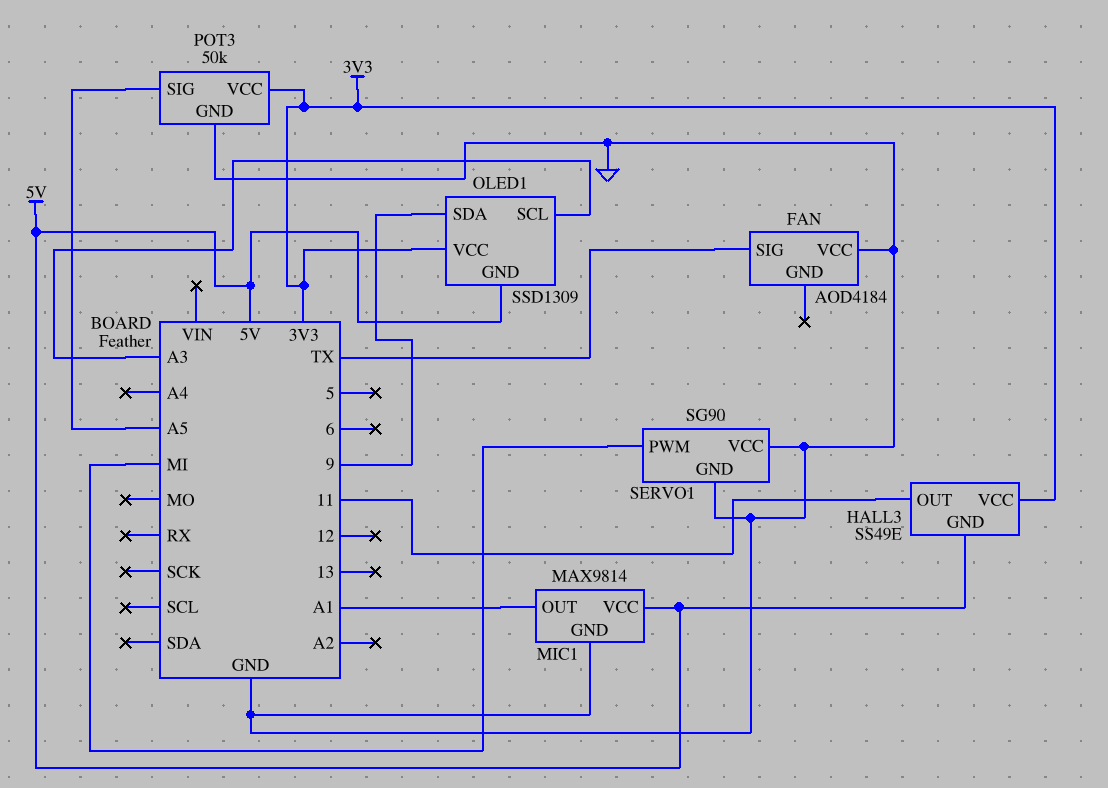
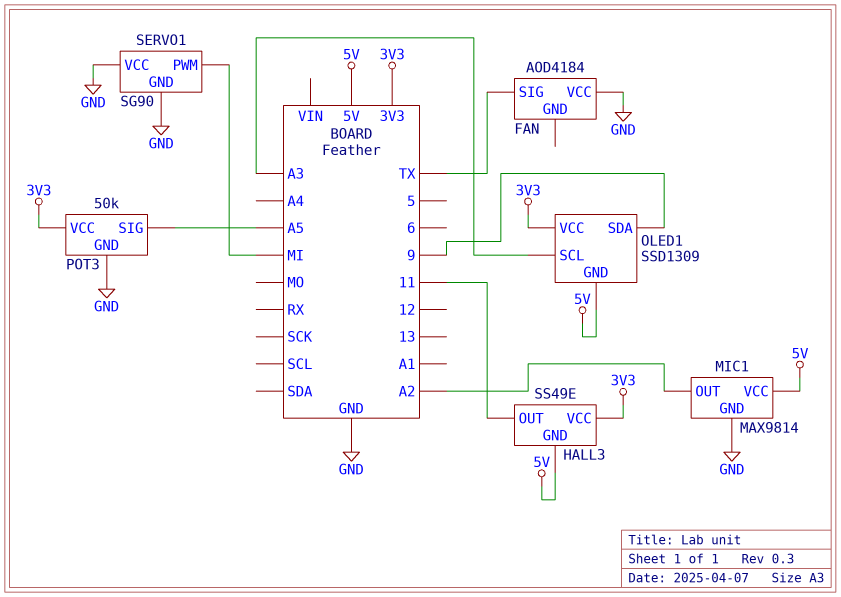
MIC1 pin OUT: A1 -> A2

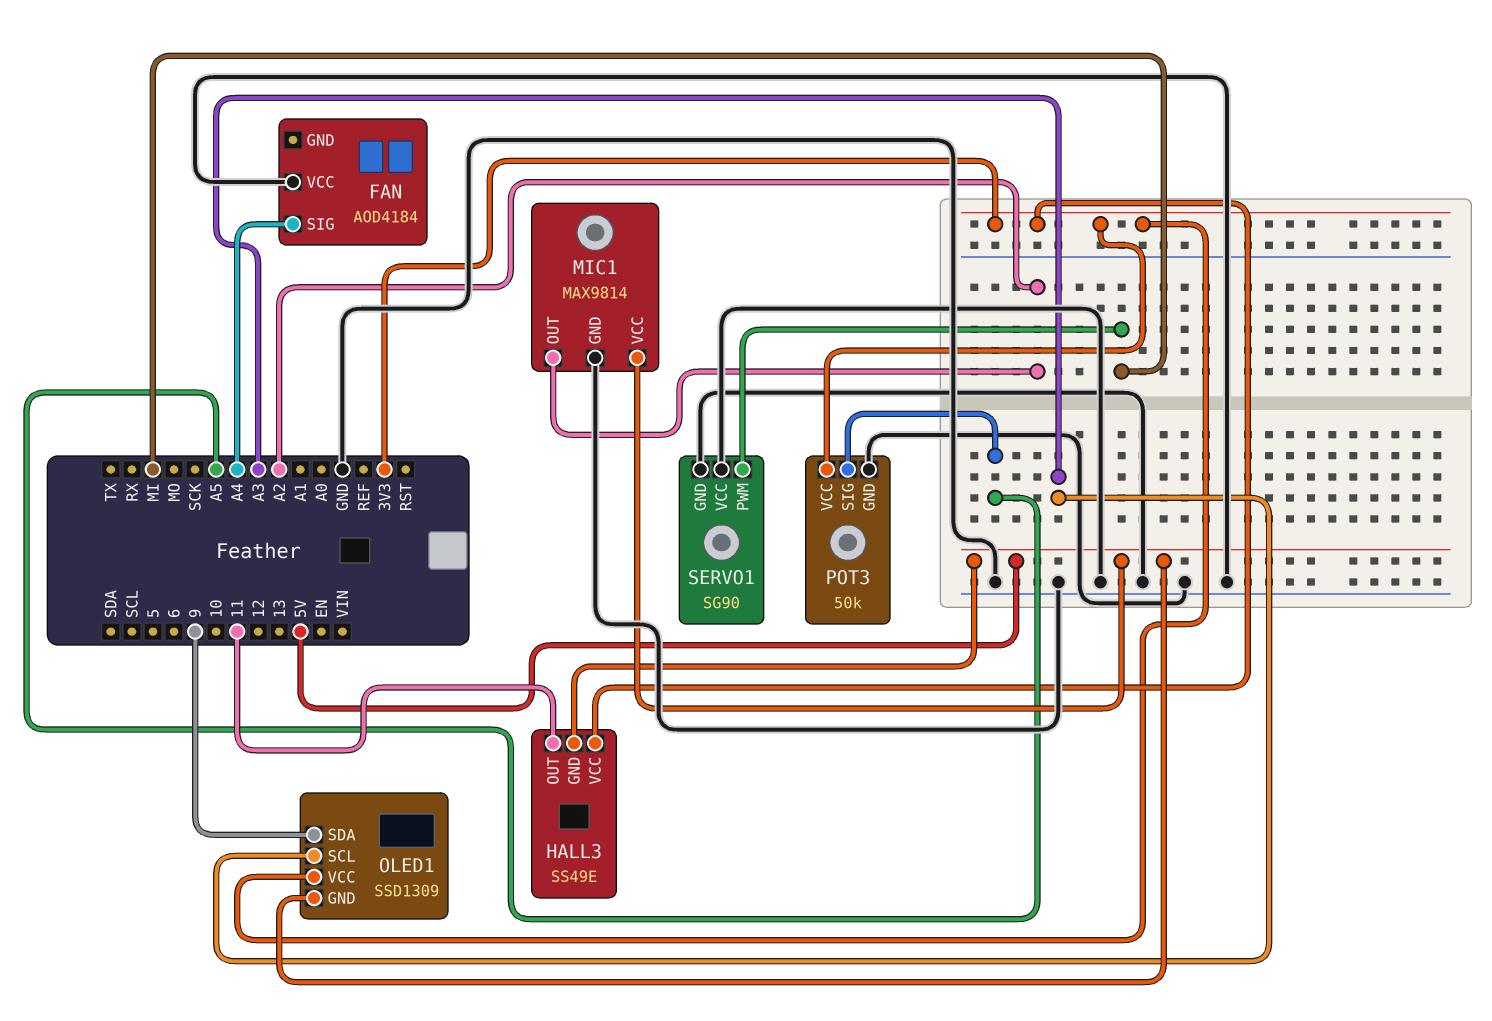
FAN pin SIG: TX -> A4

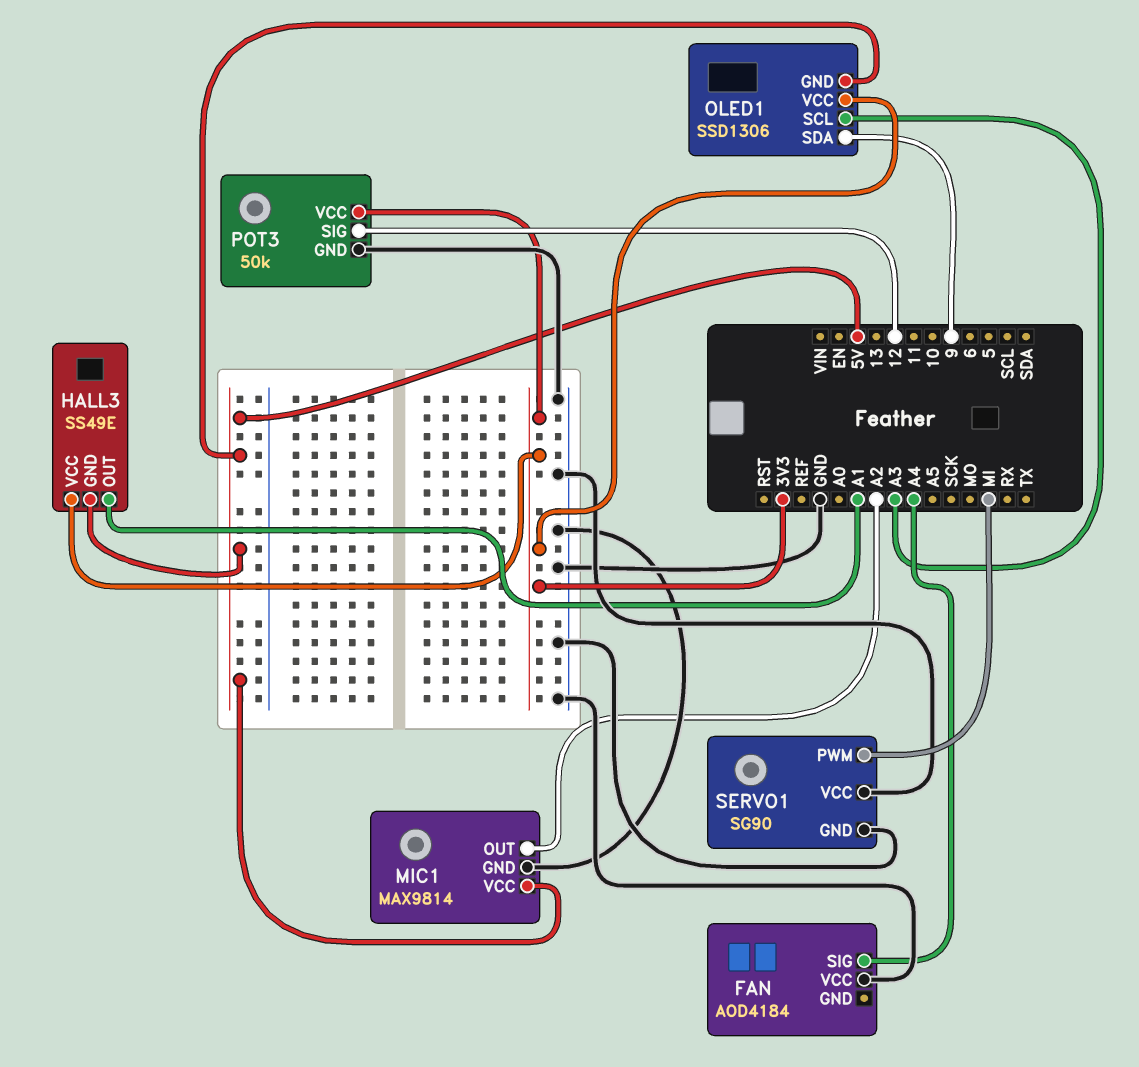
HALL3 pin OUT: 11 -> A1
OLED1: SSD1309 -> SSD1306
POT3 pin SIG: A5 -> 12

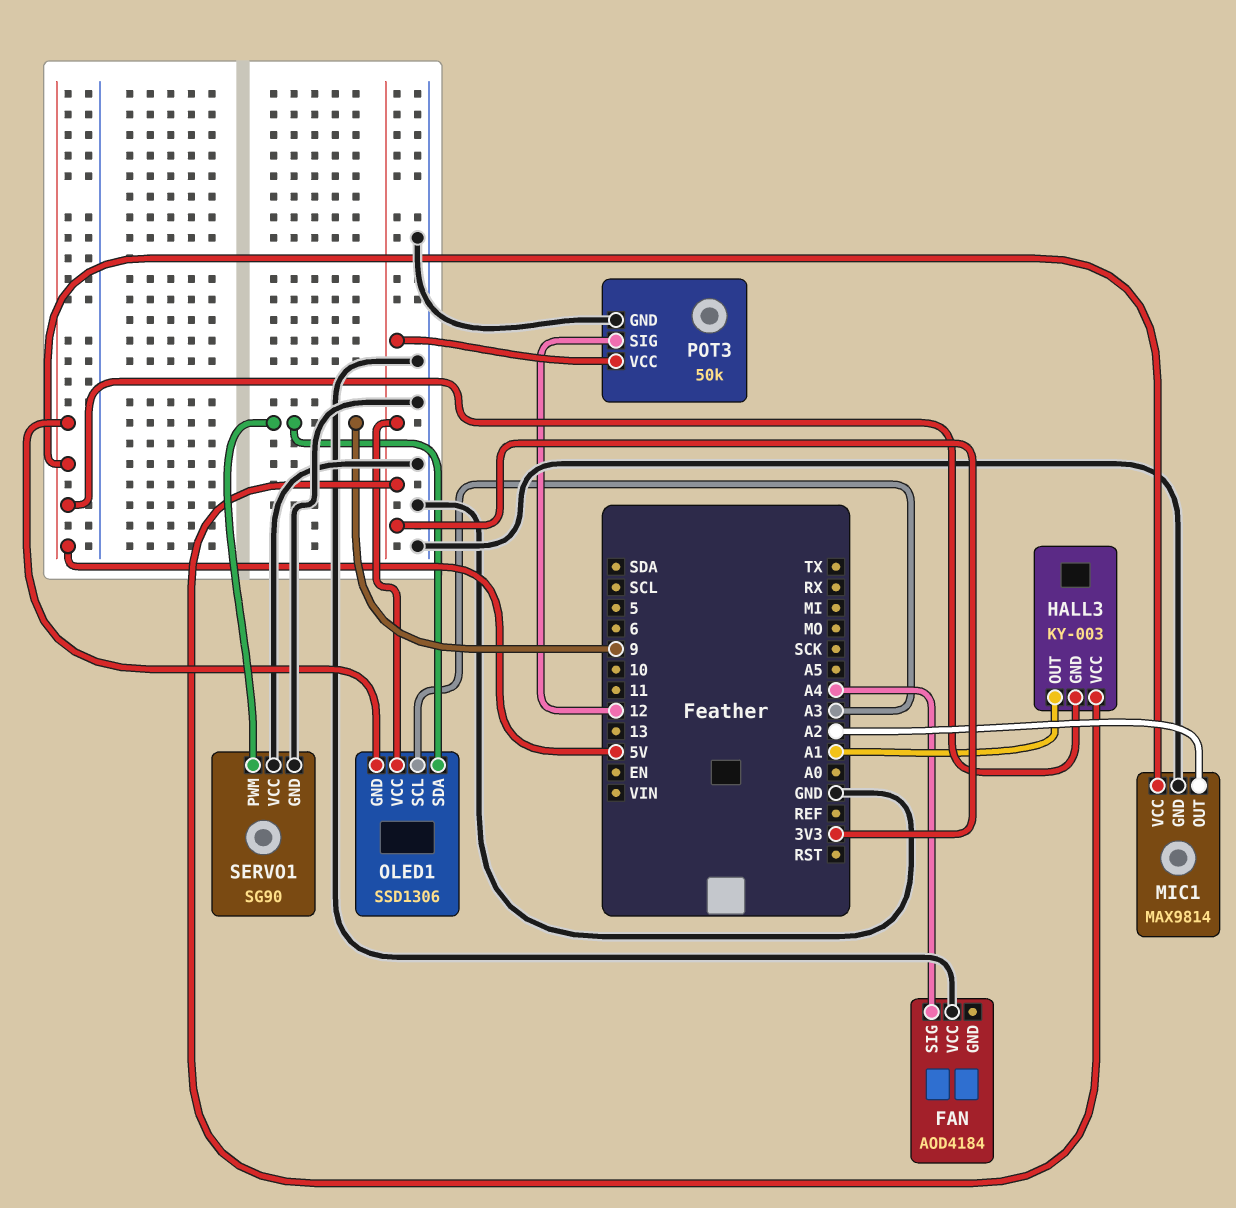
HALL3: SS49E -> KY-003
SERVO1 pin PWM: MI -> 9

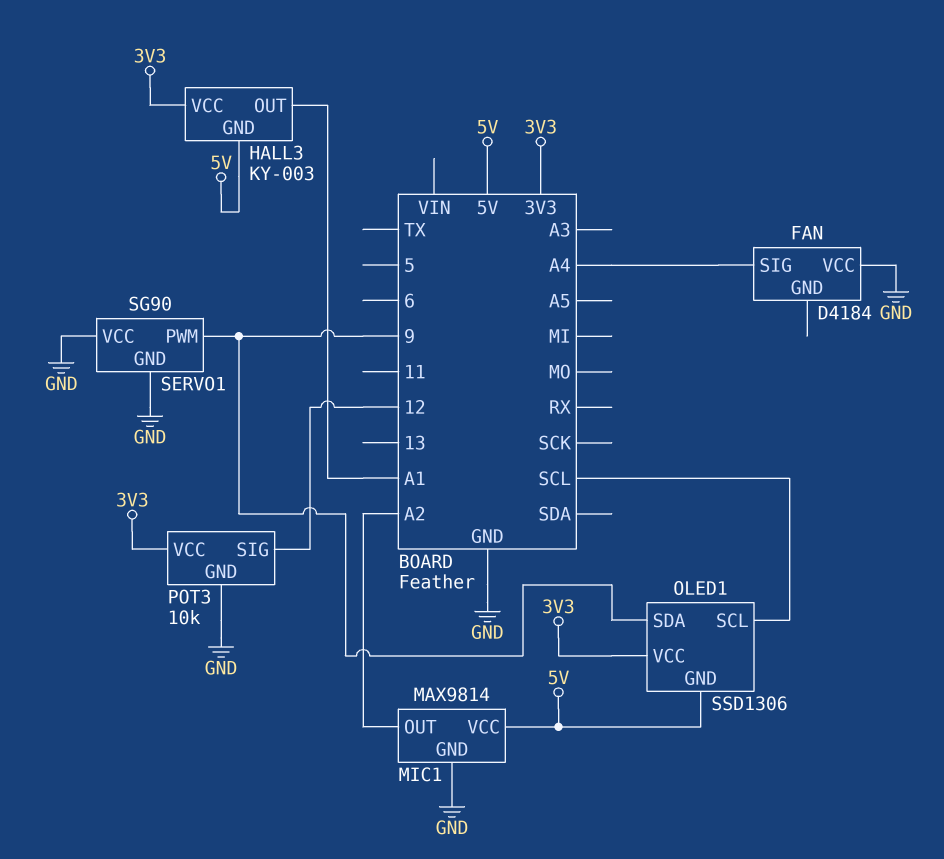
FAN: AOD4184 -> D4184
OLED1 pin SCL: A3 -> SCL
POT3: 50k -> 10k

